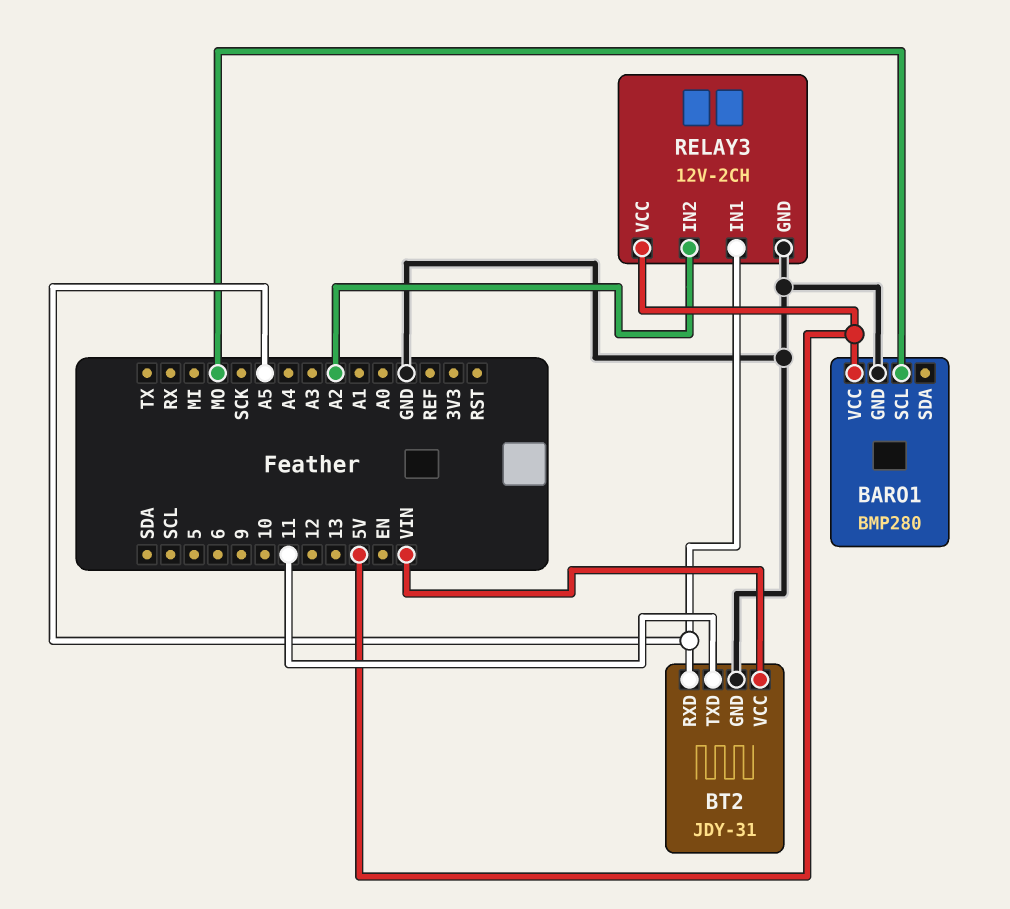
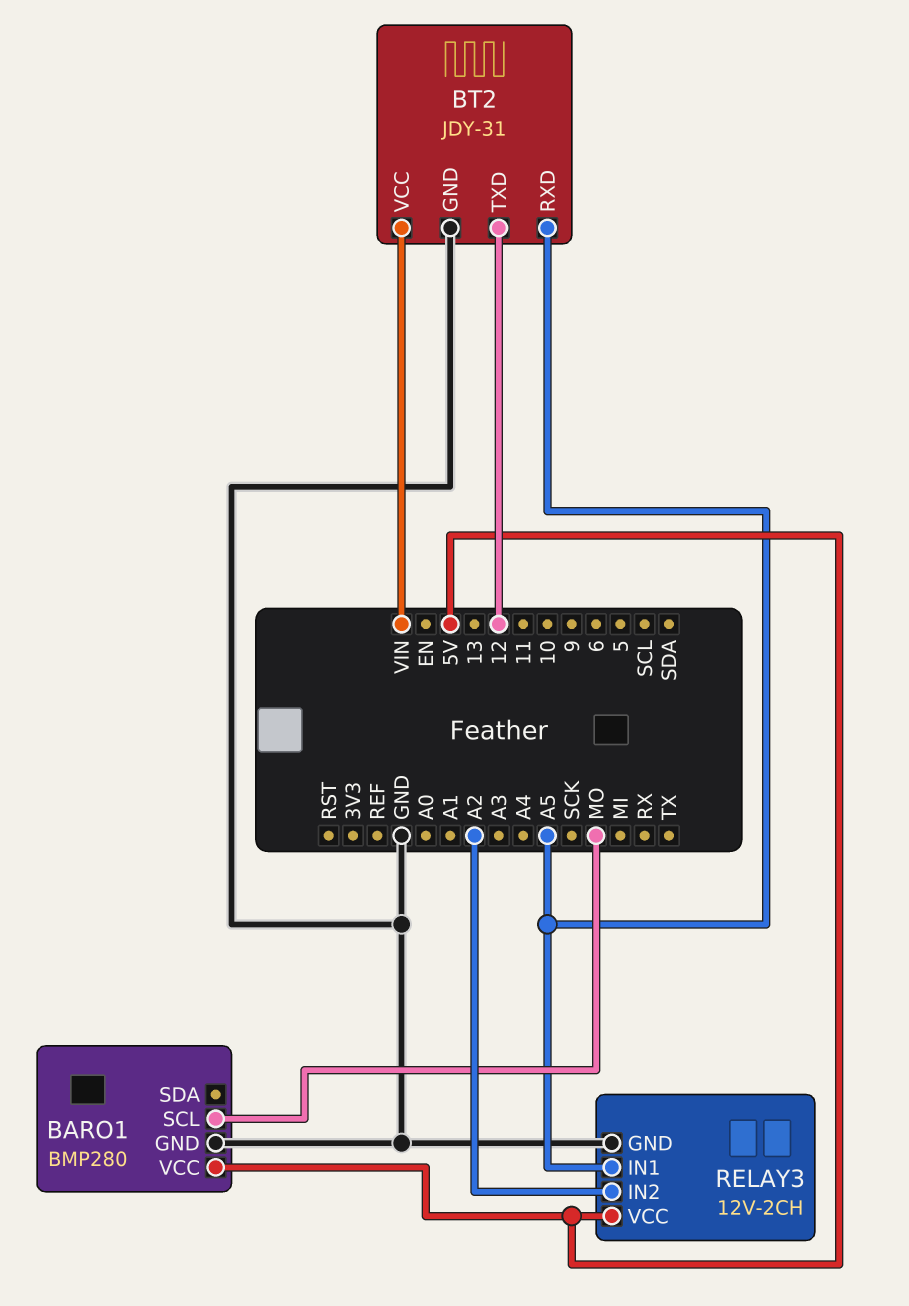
BT2 pin TXD: 11 -> 12

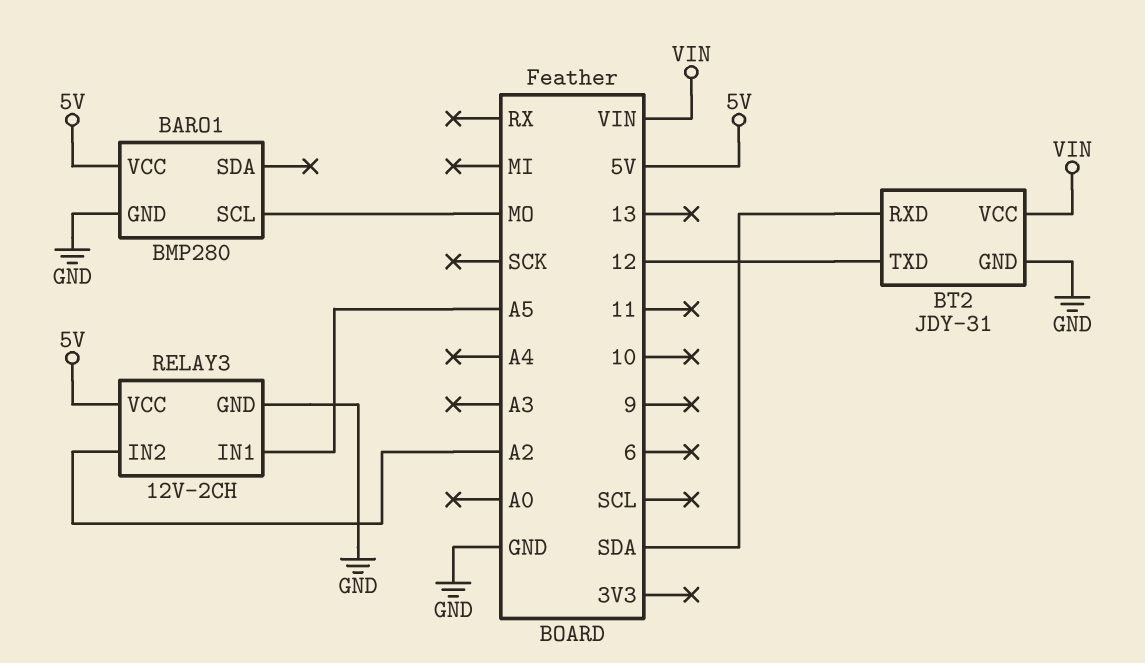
BT2 pin RXD: A5 -> SDA

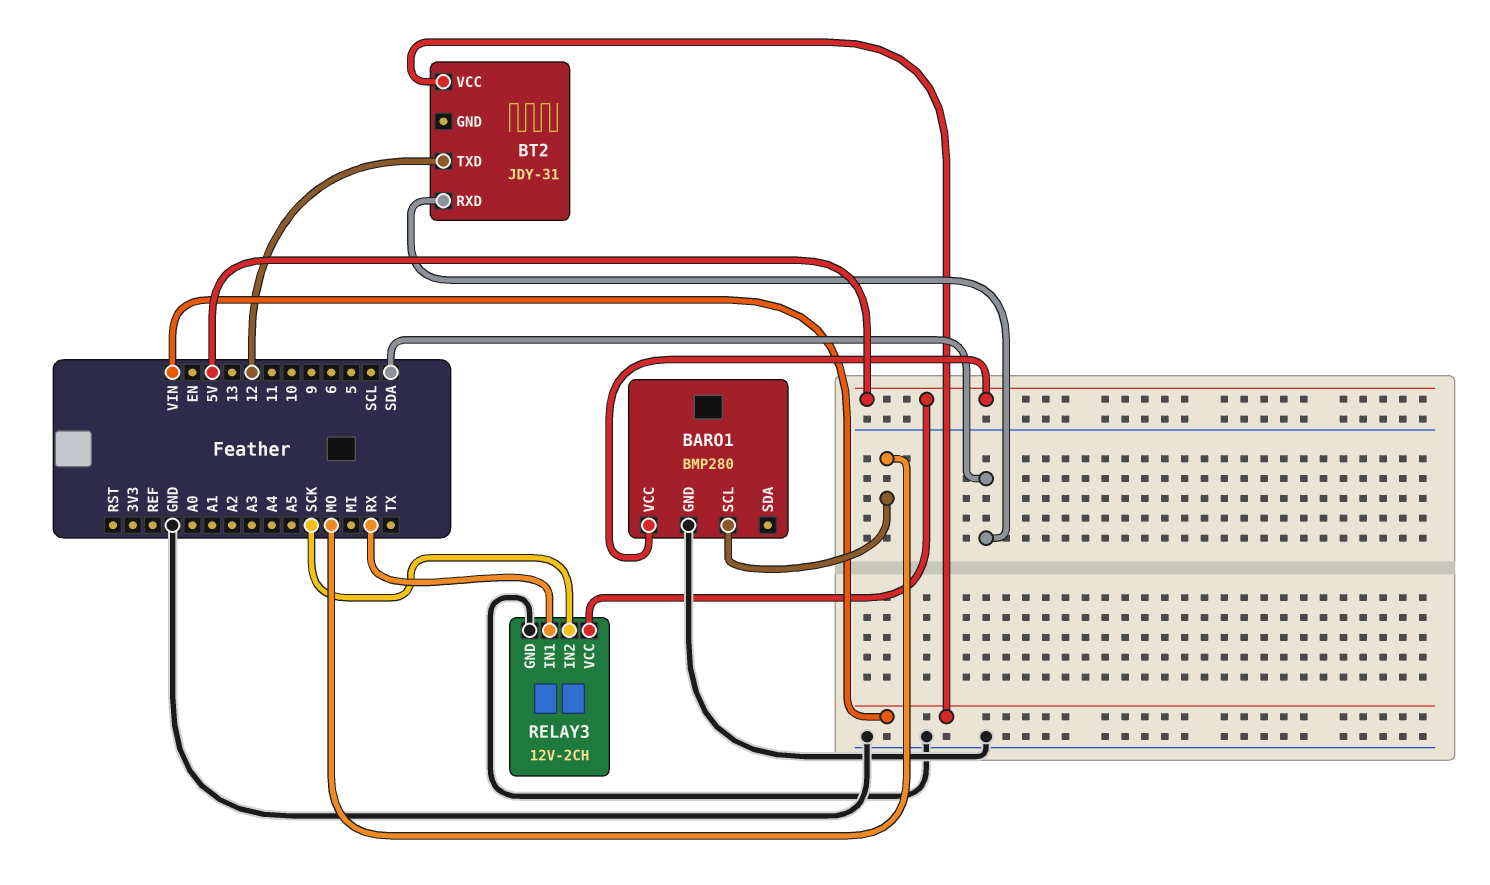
BT2 pin GND: GND -> none
RELAY3 pin IN1: A5 -> RX
RELAY3 pin IN2: A2 -> SCK

